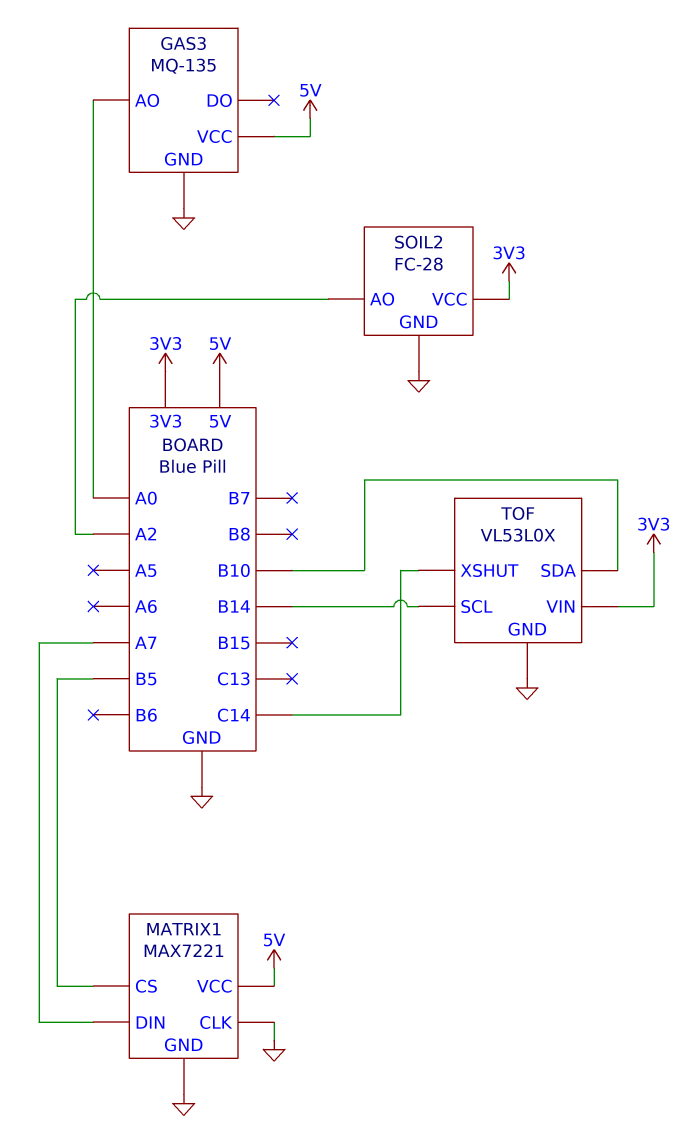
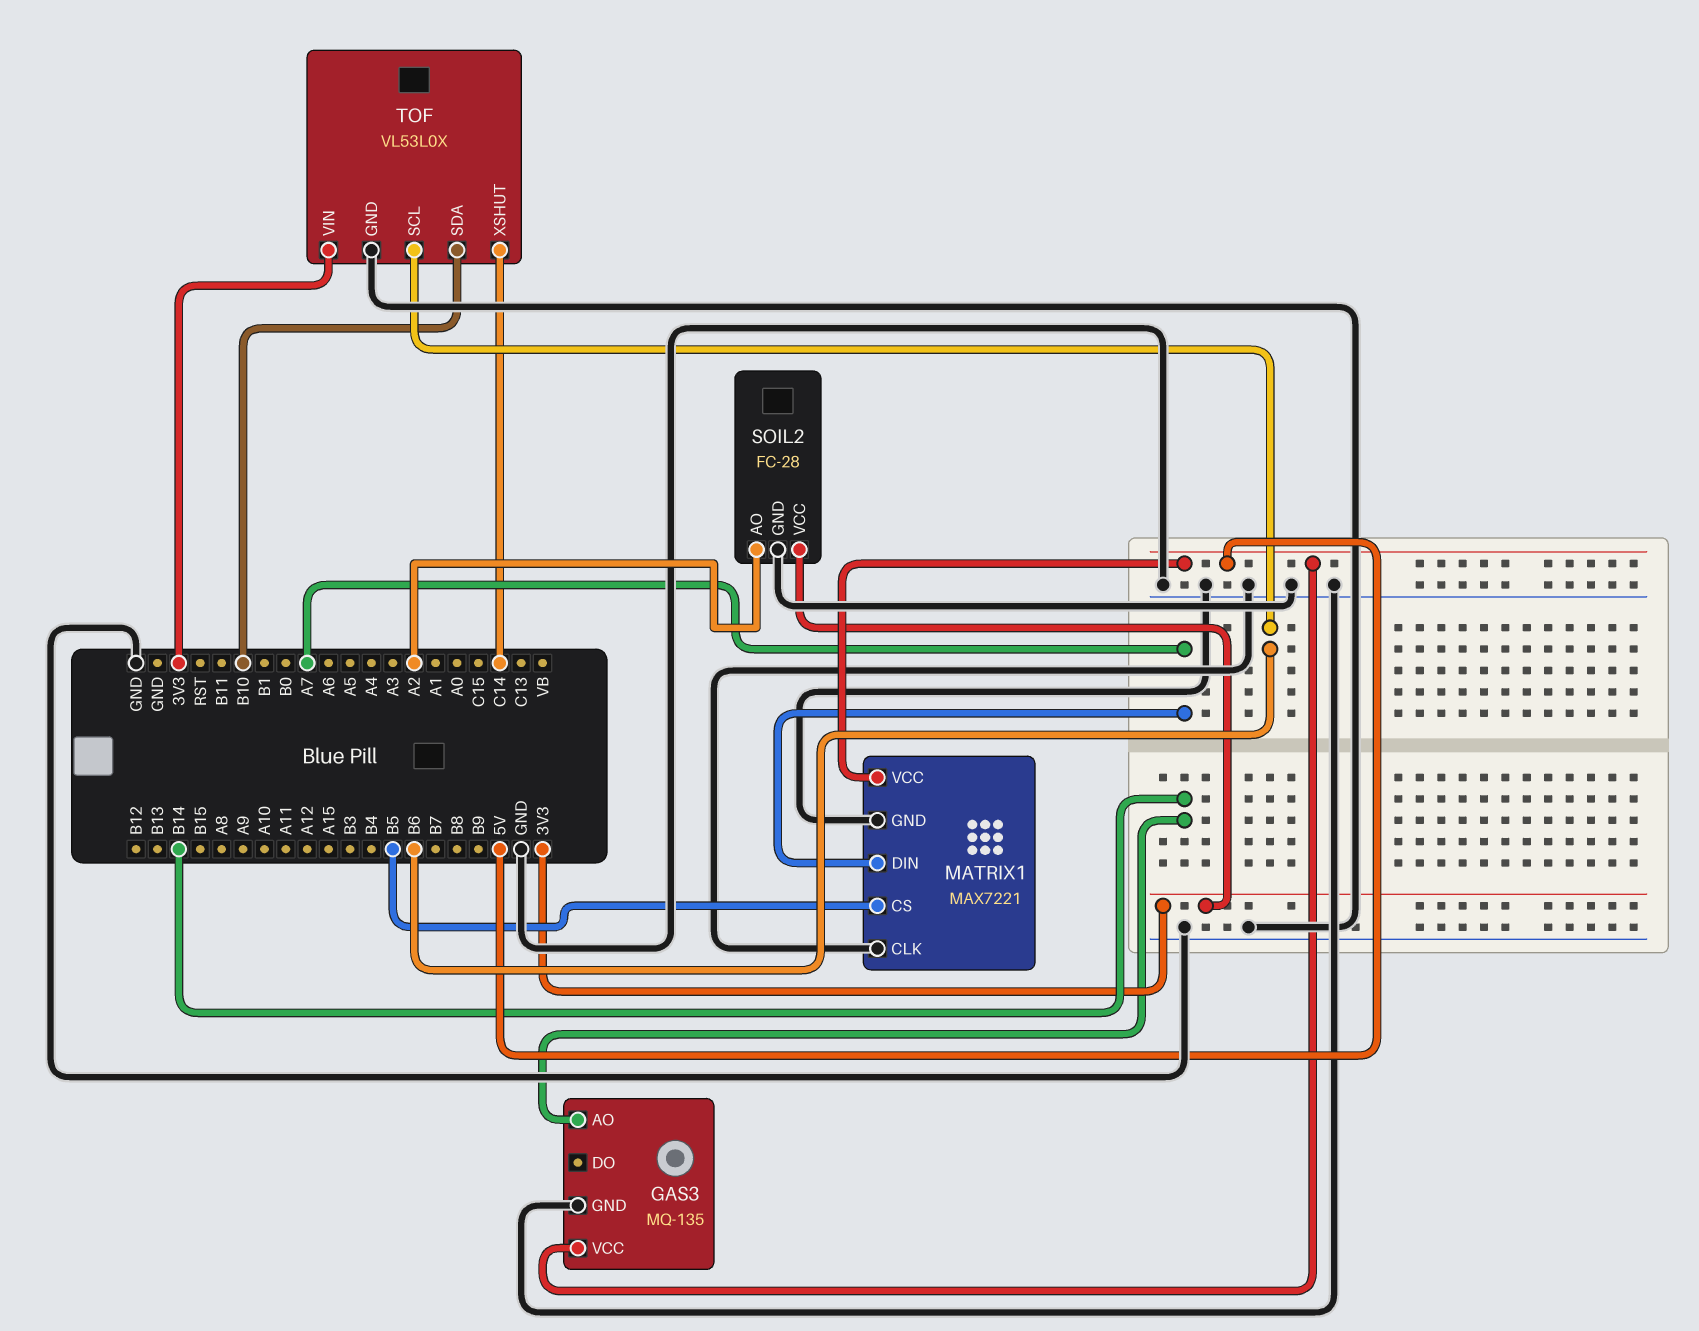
GAS3 pin AO: A0 -> B14
TOF pin SCL: B14 -> B6

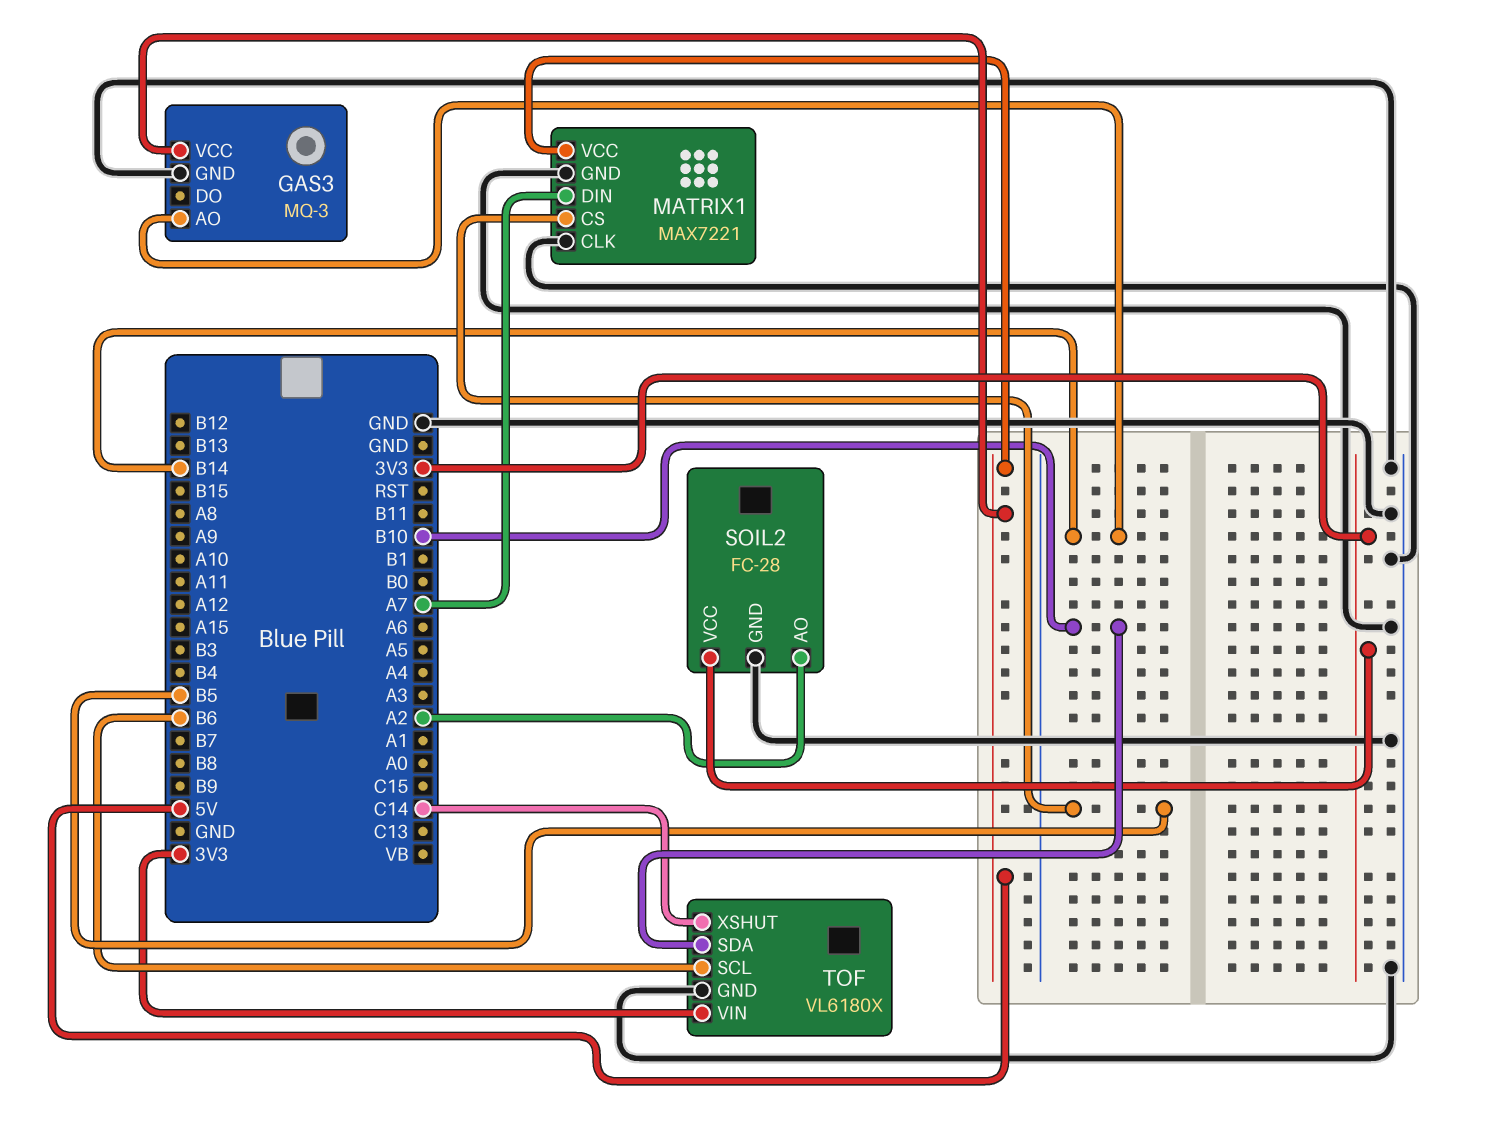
GAS3: MQ-135 -> MQ-3
TOF: VL53L0X -> VL6180X

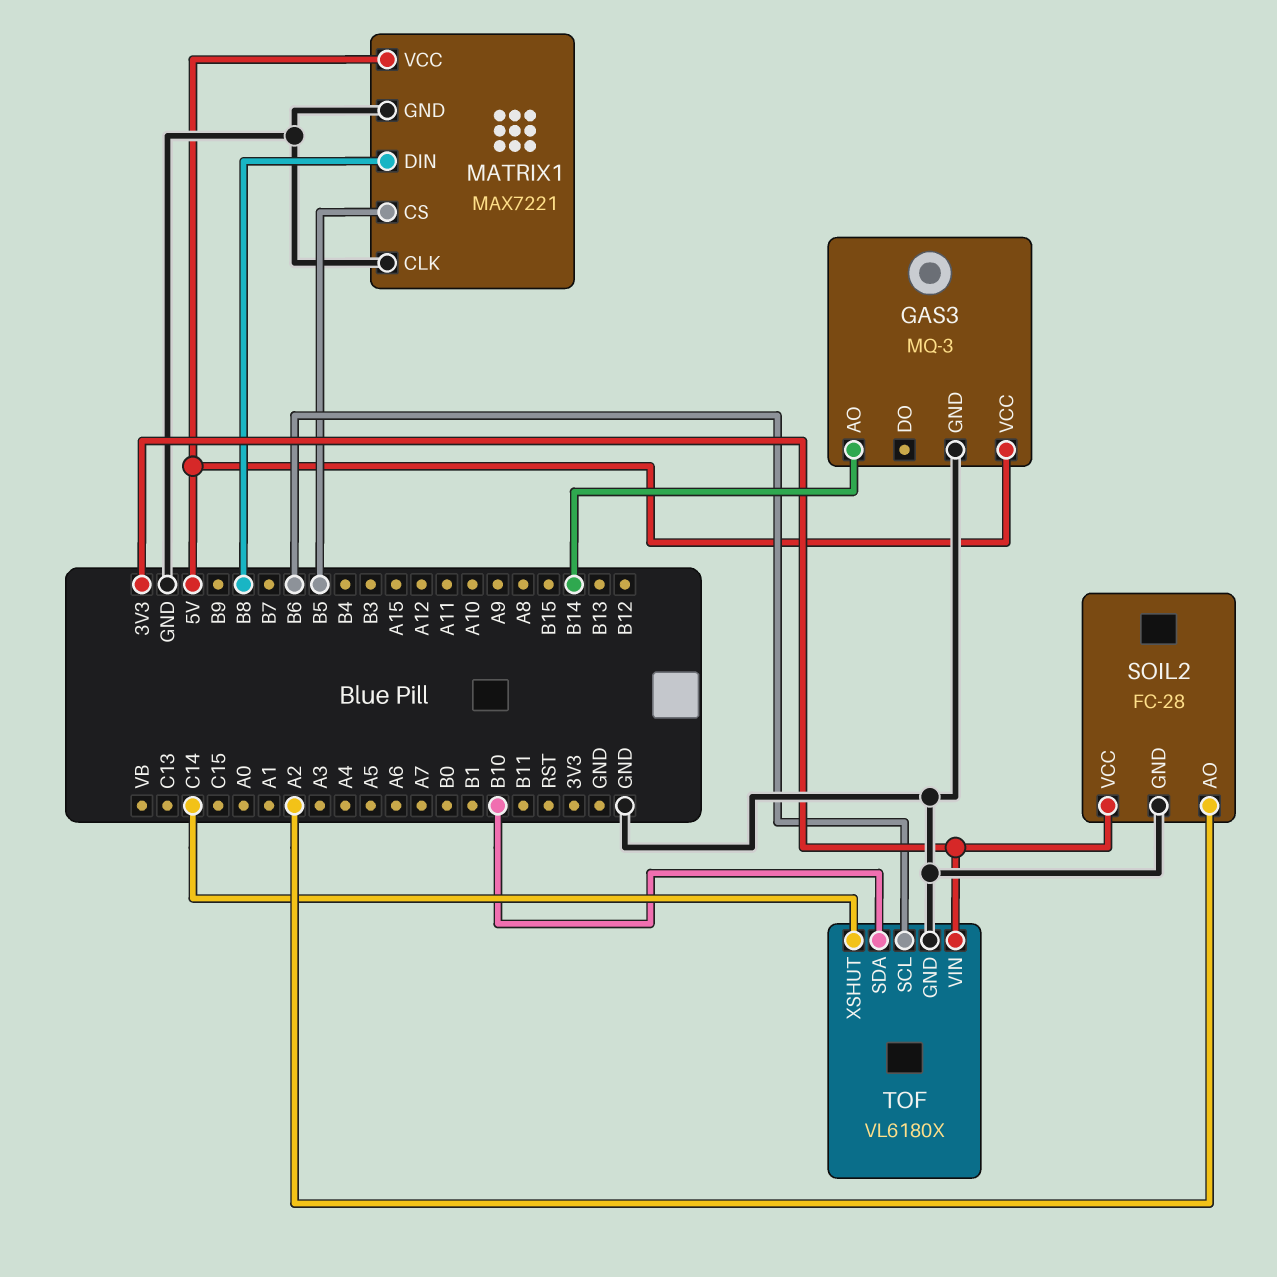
MATRIX1 pin DIN: A7 -> B8

